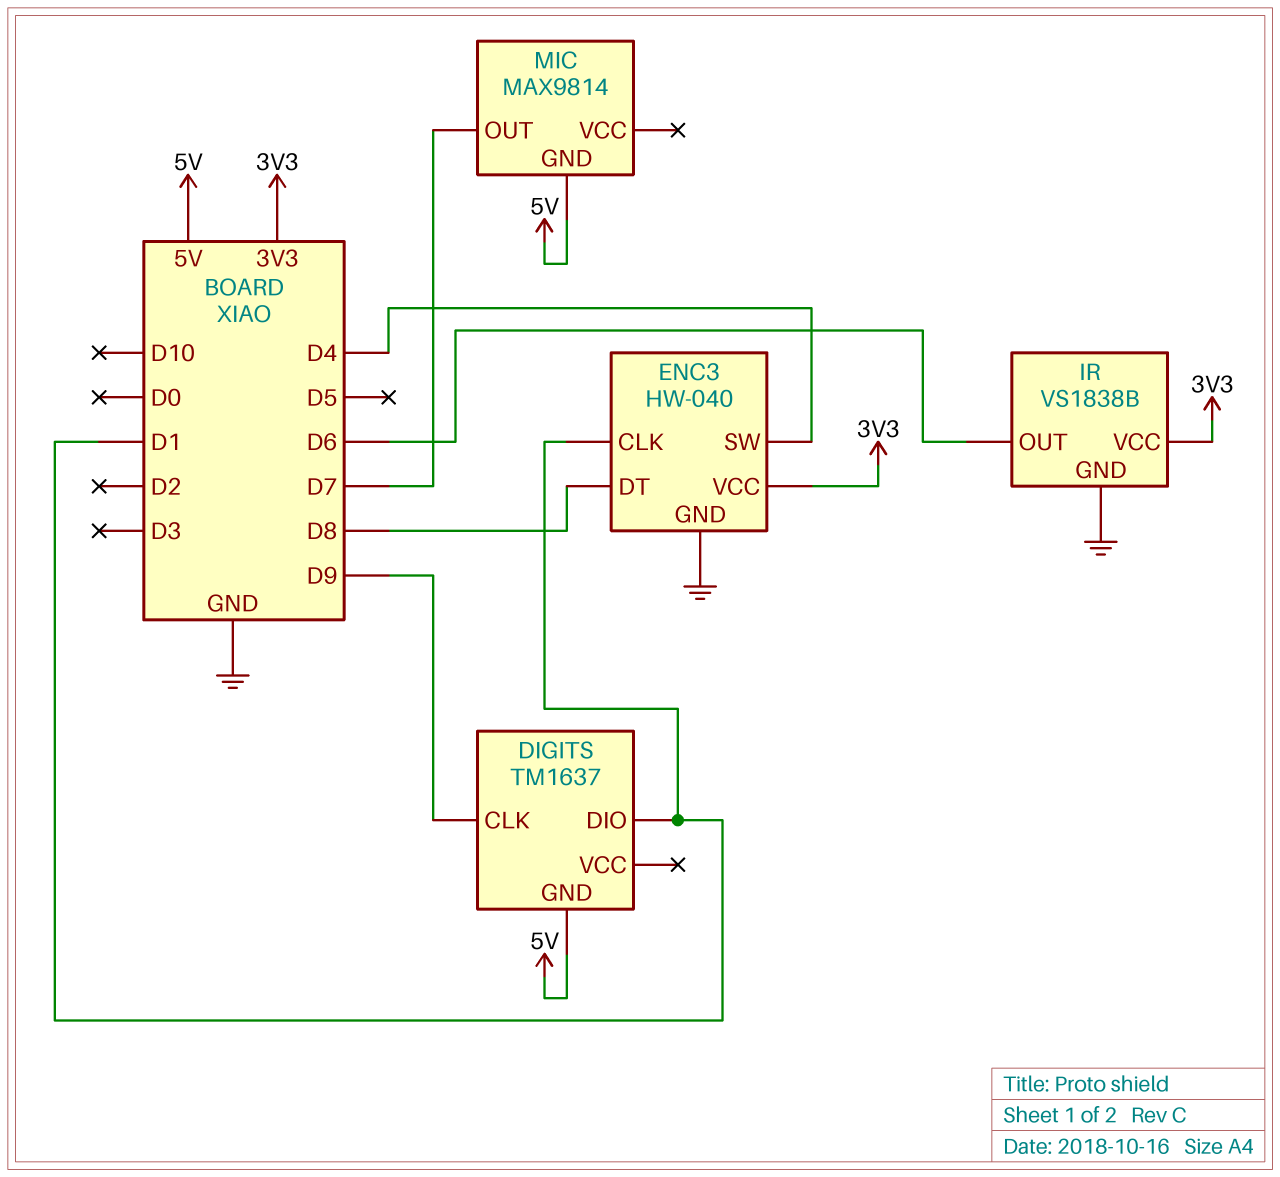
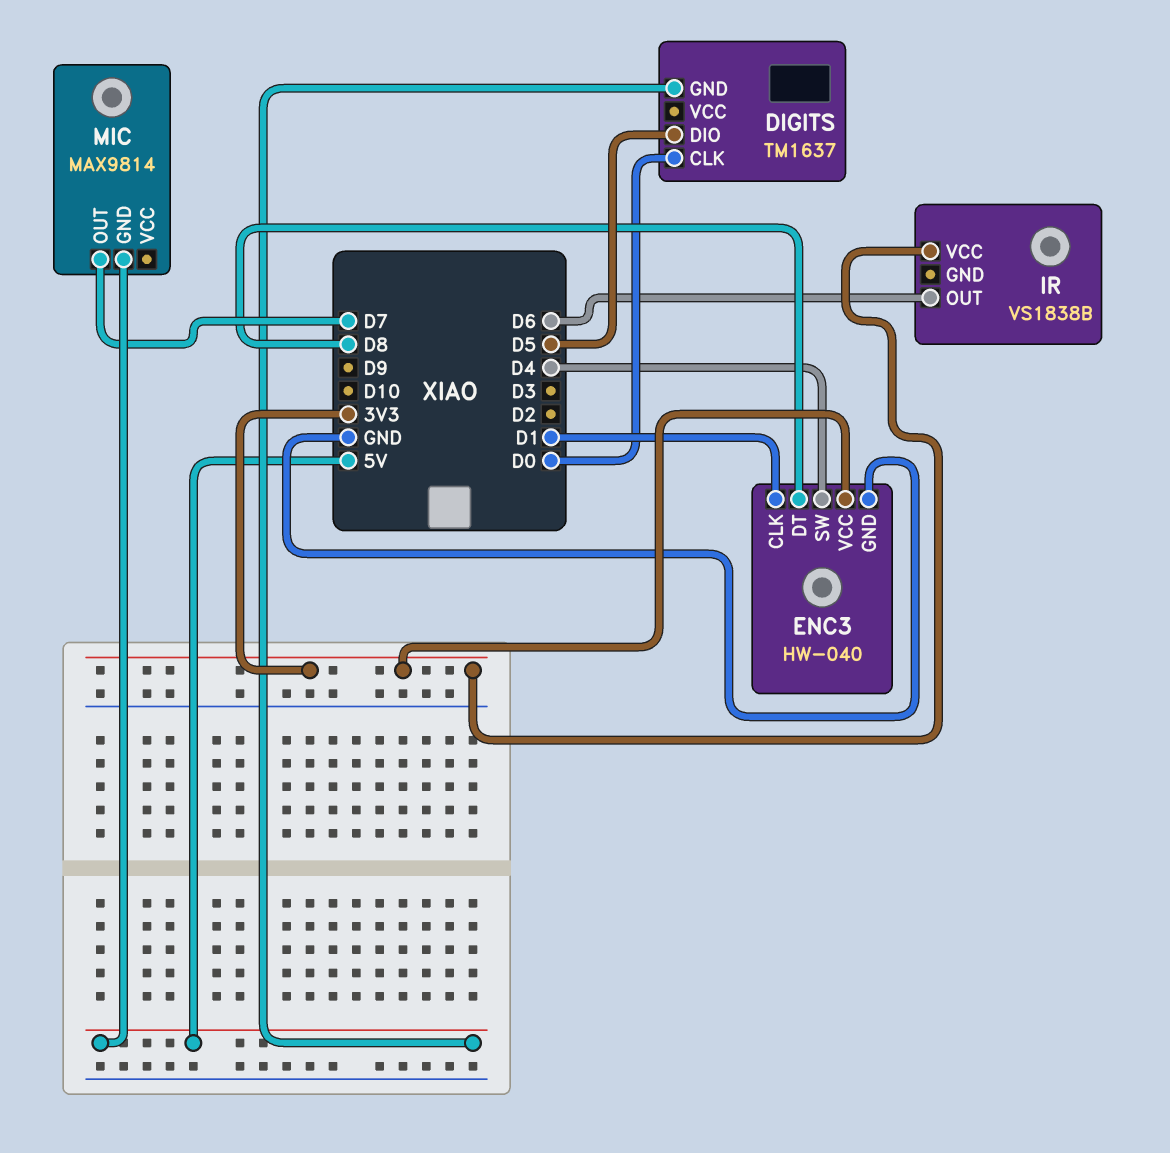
DIGITS pin CLK: D9 -> D0
DIGITS pin DIO: D1 -> D5
IR pin GND: GND -> none

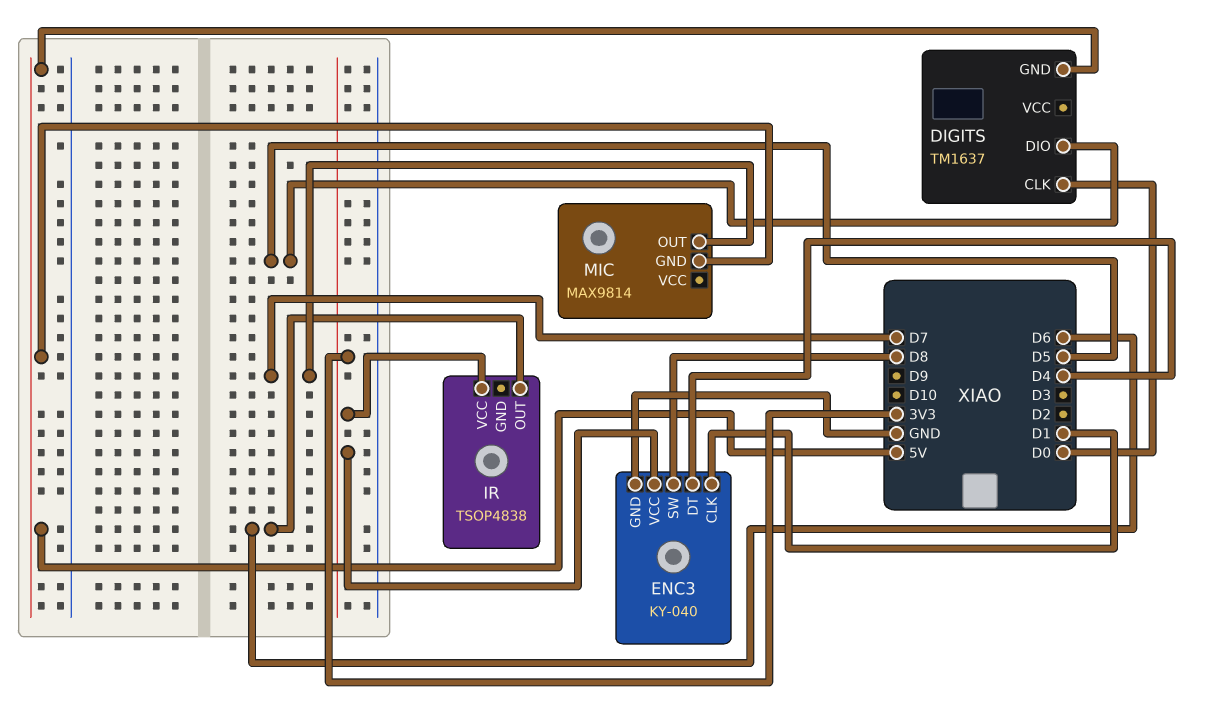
ENC3: HW-040 -> KY-040
ENC3 pin DT: D8 -> D4
ENC3 pin SW: D4 -> D8
IR: VS1838B -> TSOP4838

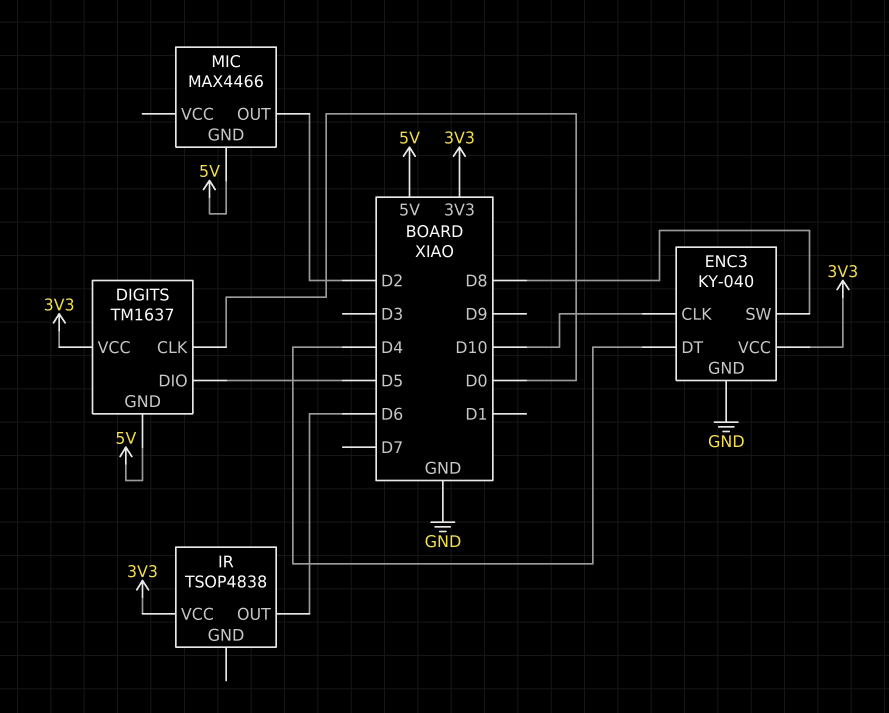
DIGITS pin VCC: none -> 3V3
ENC3 pin CLK: D1 -> D10
MIC: MAX9814 -> MAX4466
MIC pin OUT: D7 -> D2

